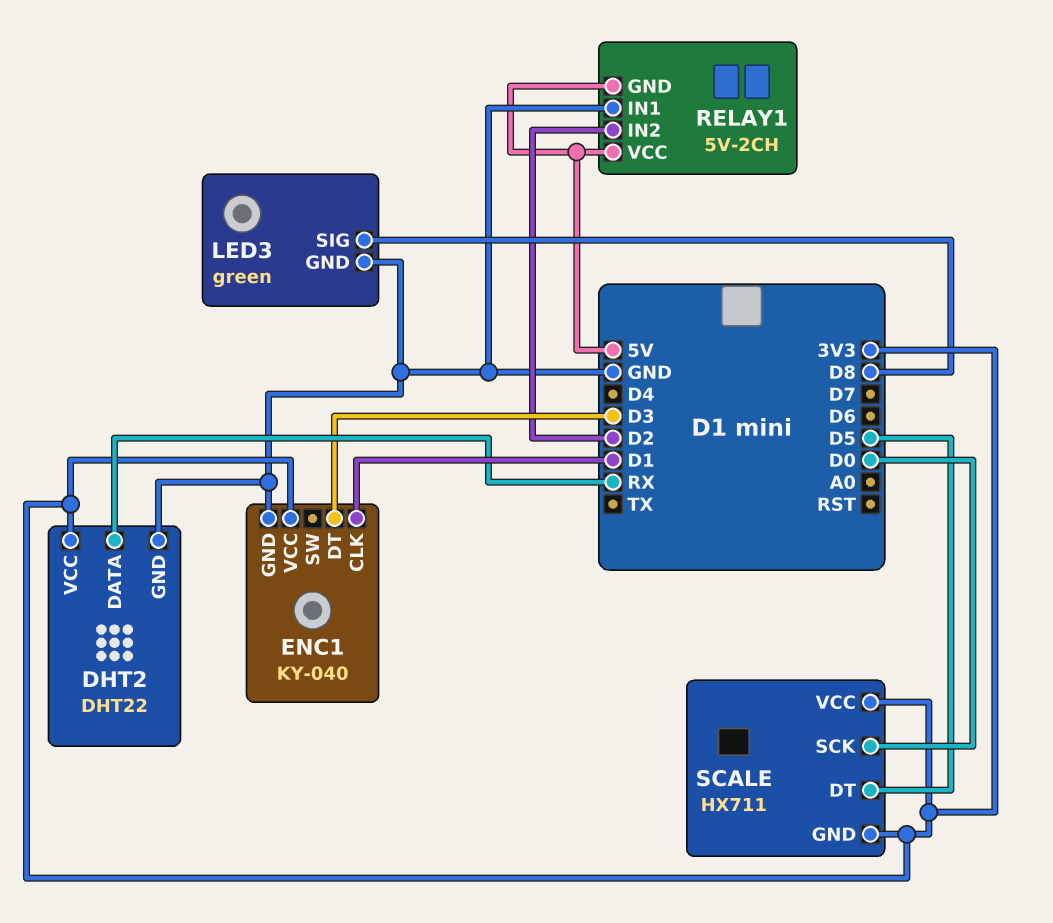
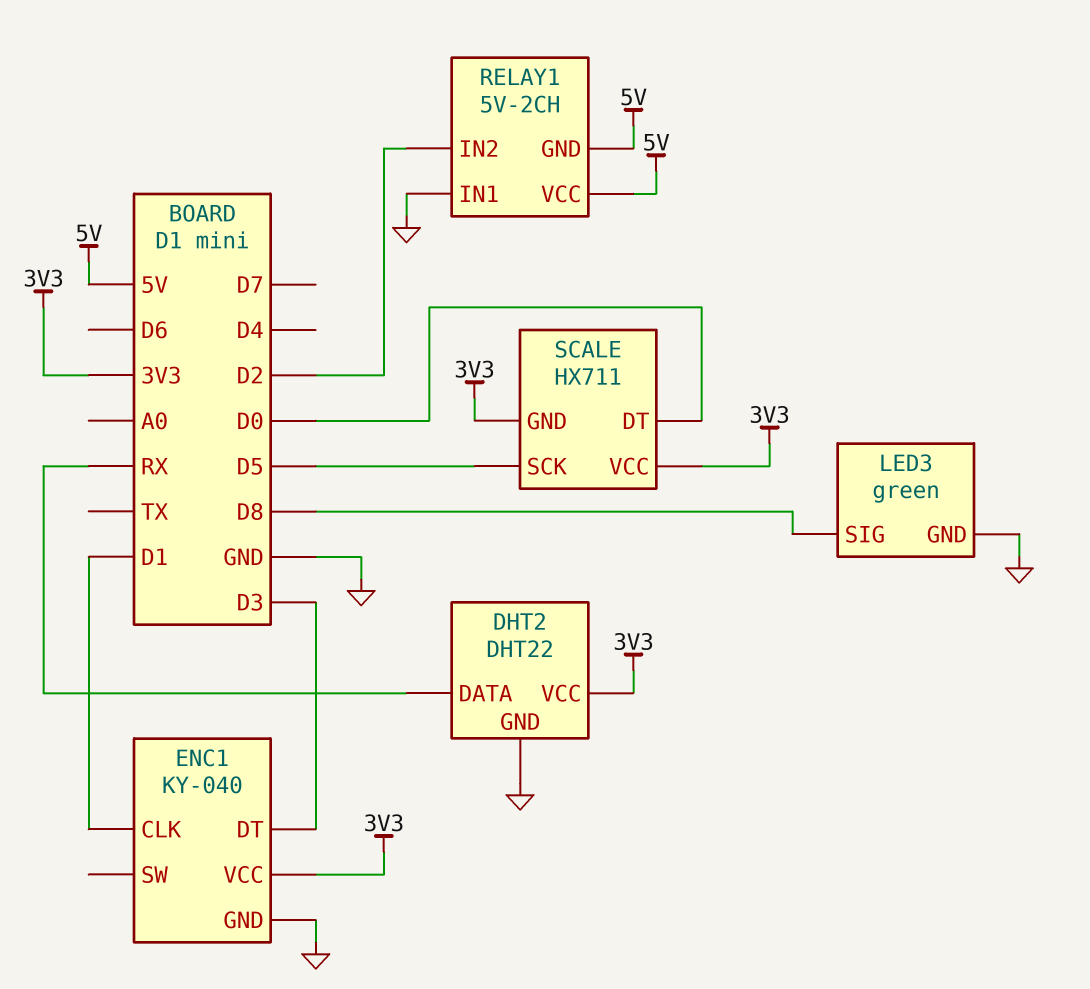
SCALE pin DT: D5 -> D0
SCALE pin SCK: D0 -> D5

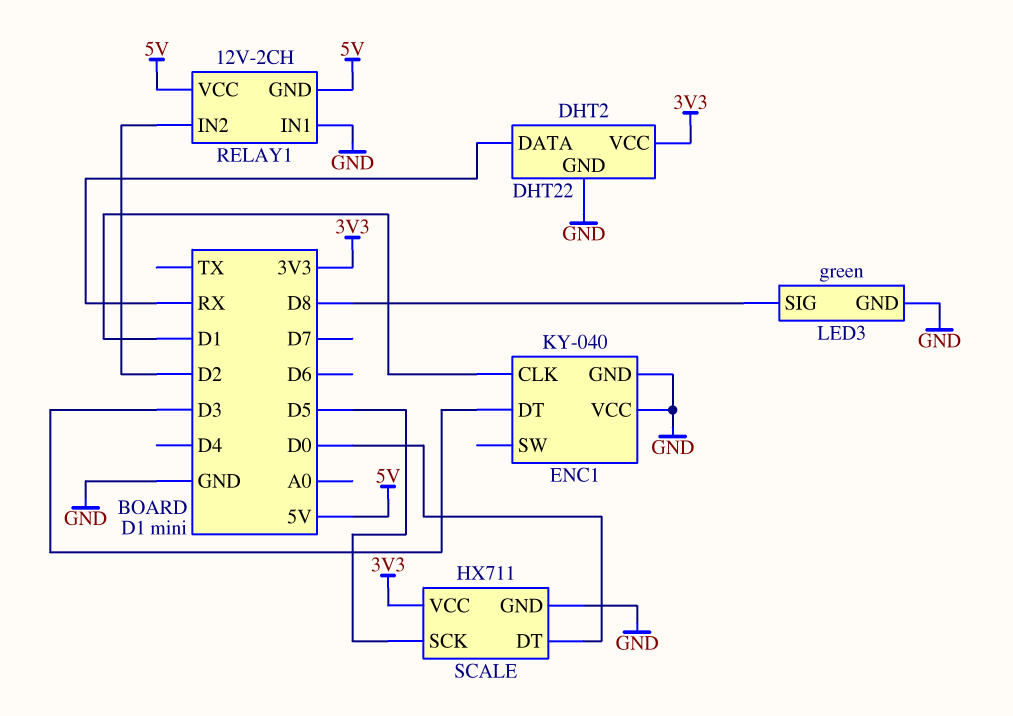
ENC1 pin VCC: 3V3 -> GND
RELAY1: 5V-2CH -> 12V-2CH
SCALE pin GND: 3V3 -> GND

